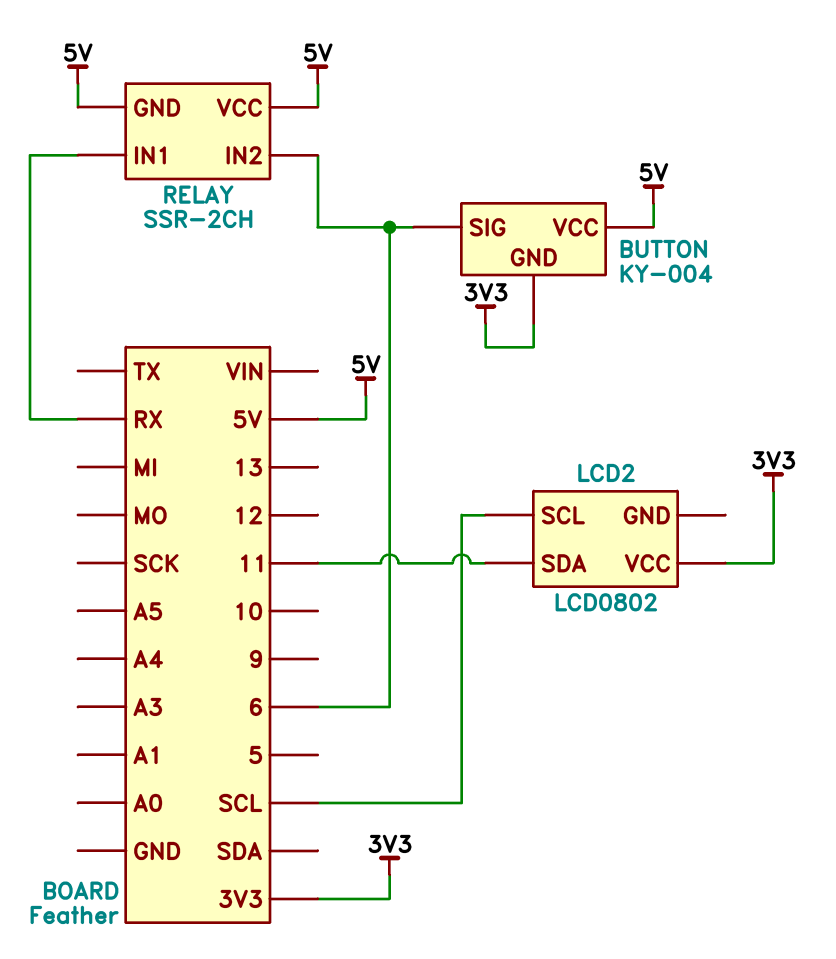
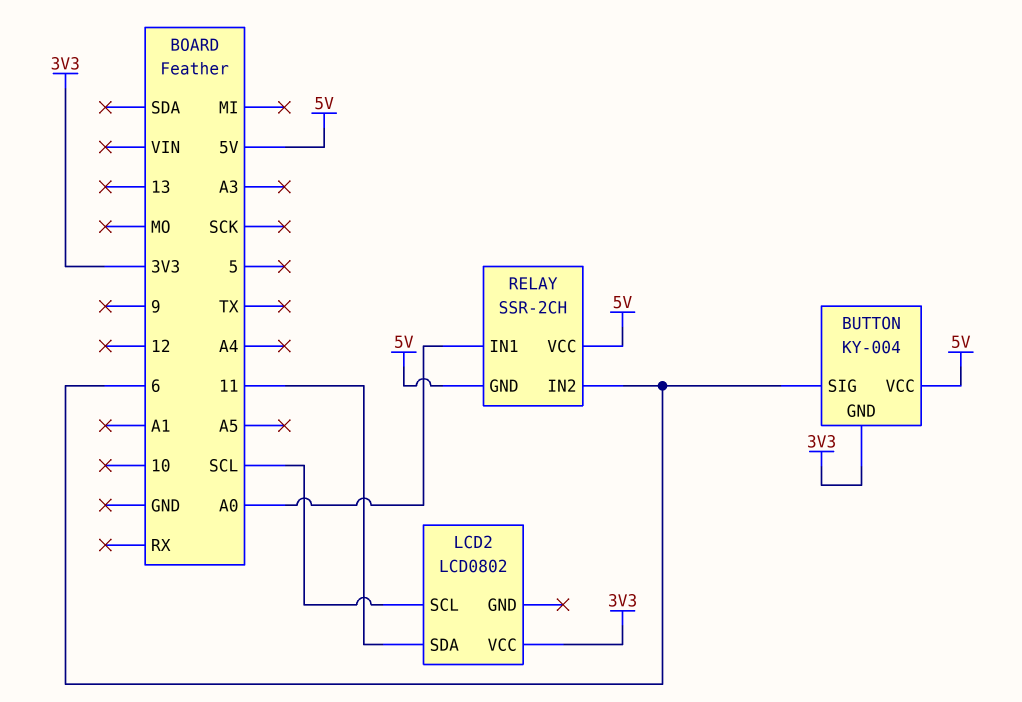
RELAY pin IN1: RX -> A0

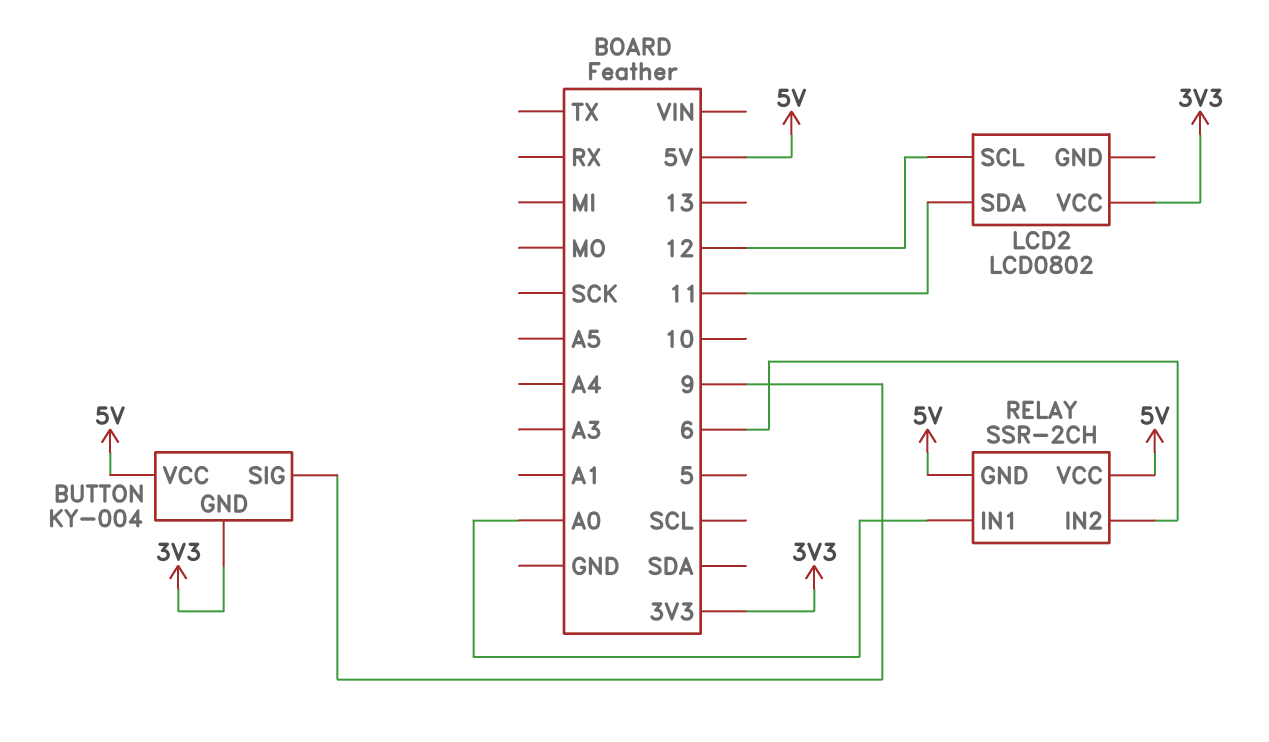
BUTTON pin SIG: 6 -> 9
LCD2 pin SCL: SCL -> 12

